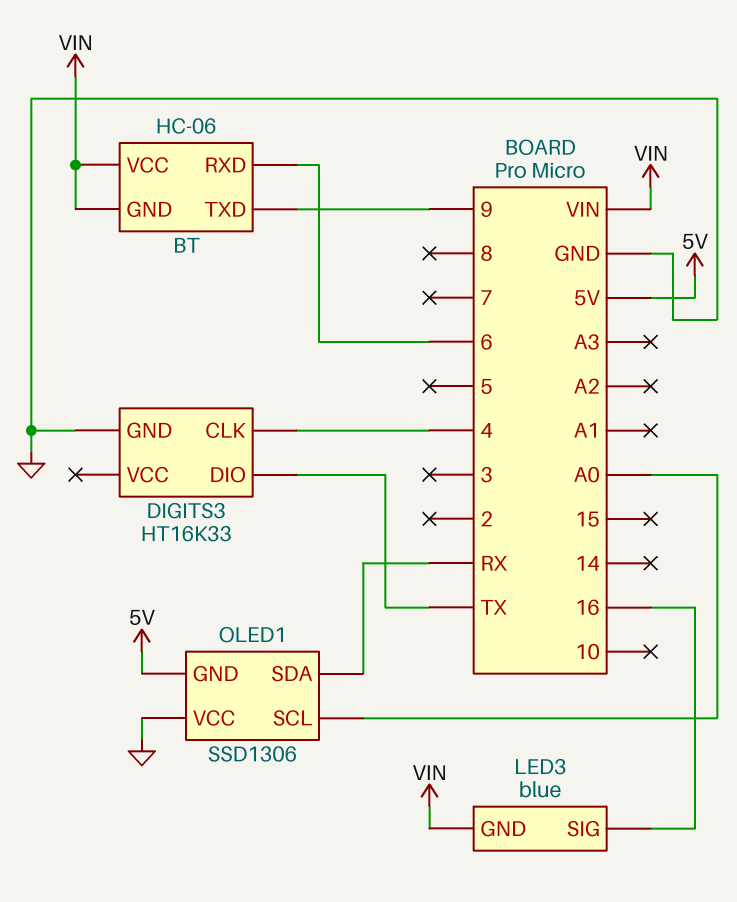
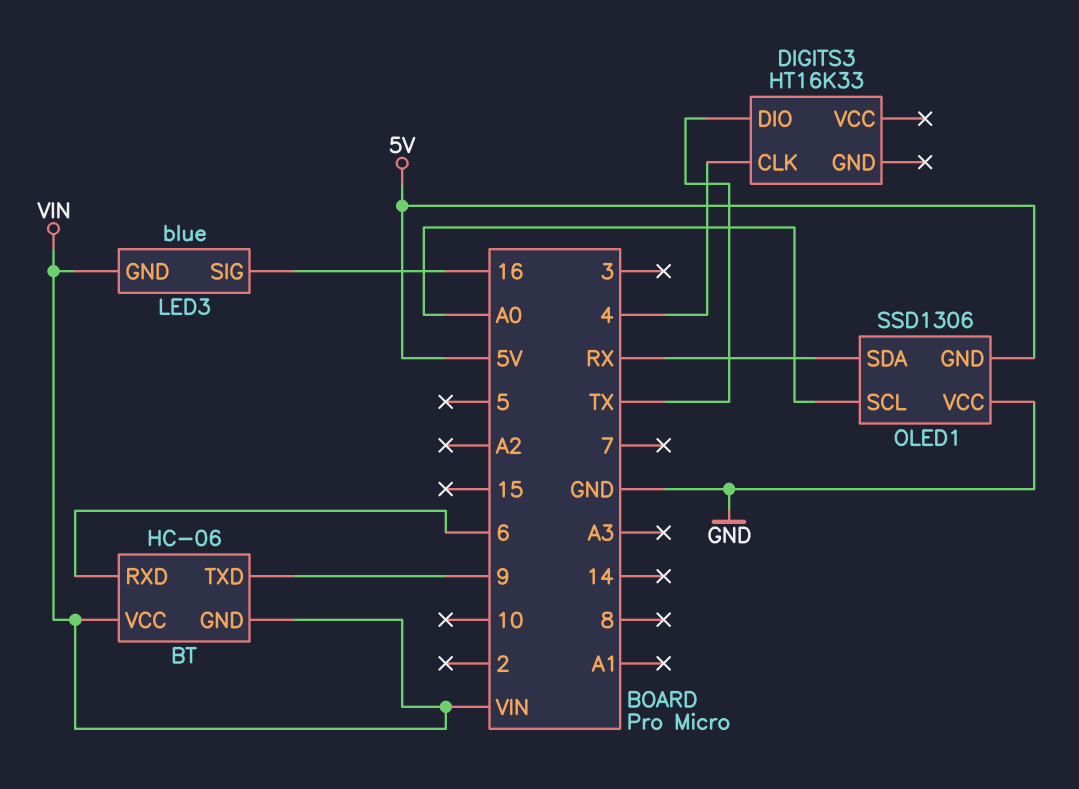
DIGITS3 pin GND: GND -> none

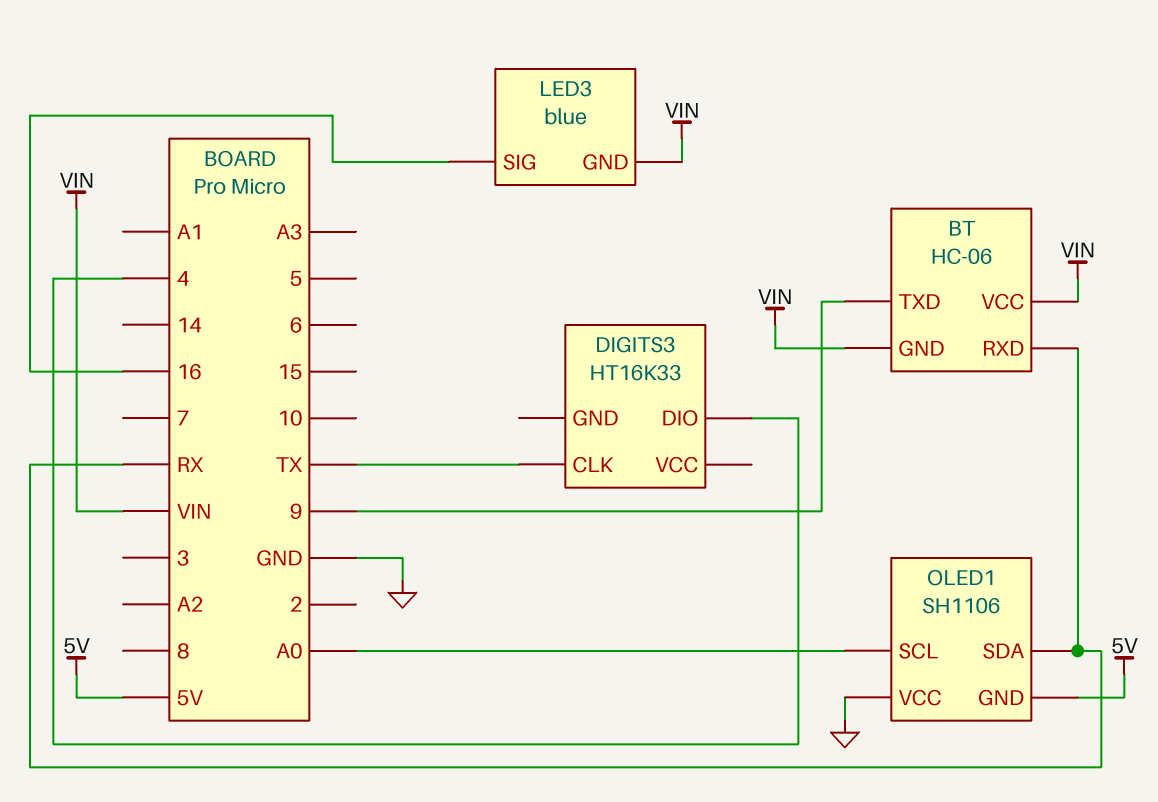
BT pin RXD: 6 -> RX
DIGITS3 pin CLK: 4 -> TX
DIGITS3 pin DIO: TX -> 4
OLED1: SSD1306 -> SH1106

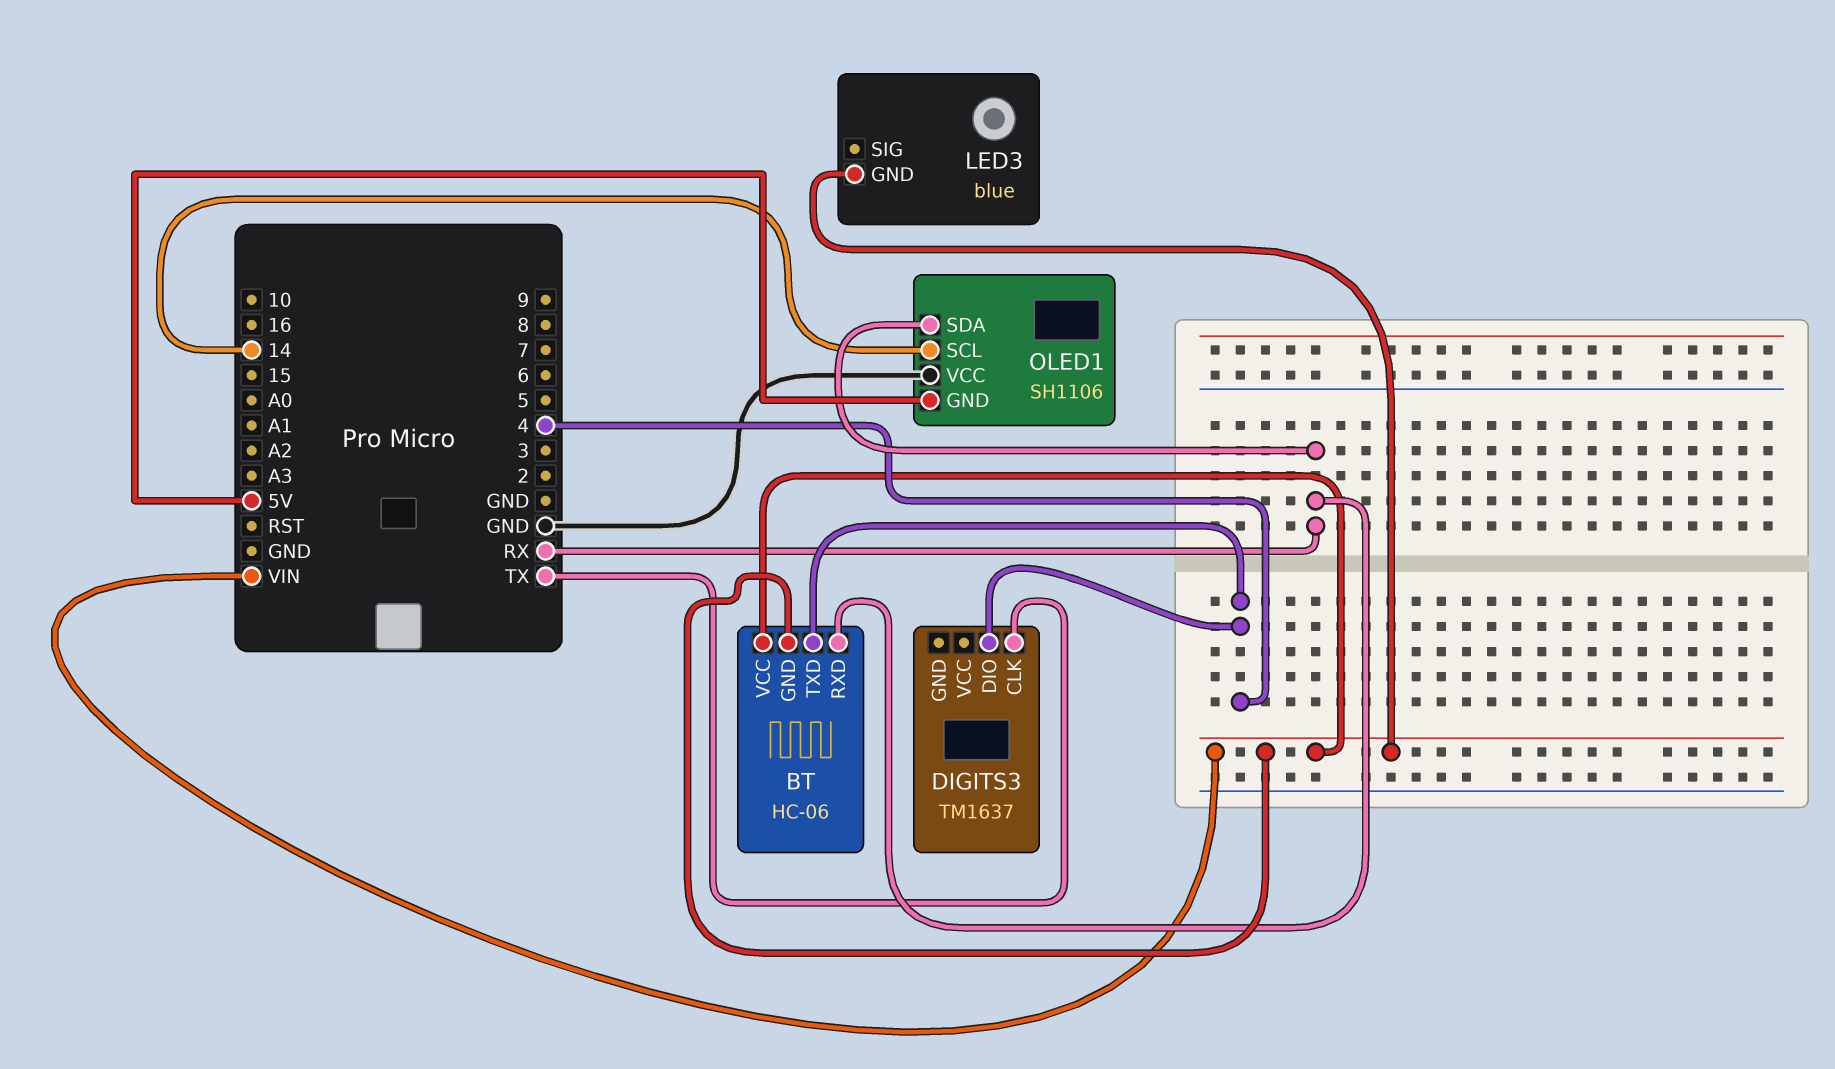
BT pin TXD: 9 -> 4
DIGITS3: HT16K33 -> TM1637
LED3 pin SIG: 16 -> none
OLED1 pin SCL: A0 -> 14

